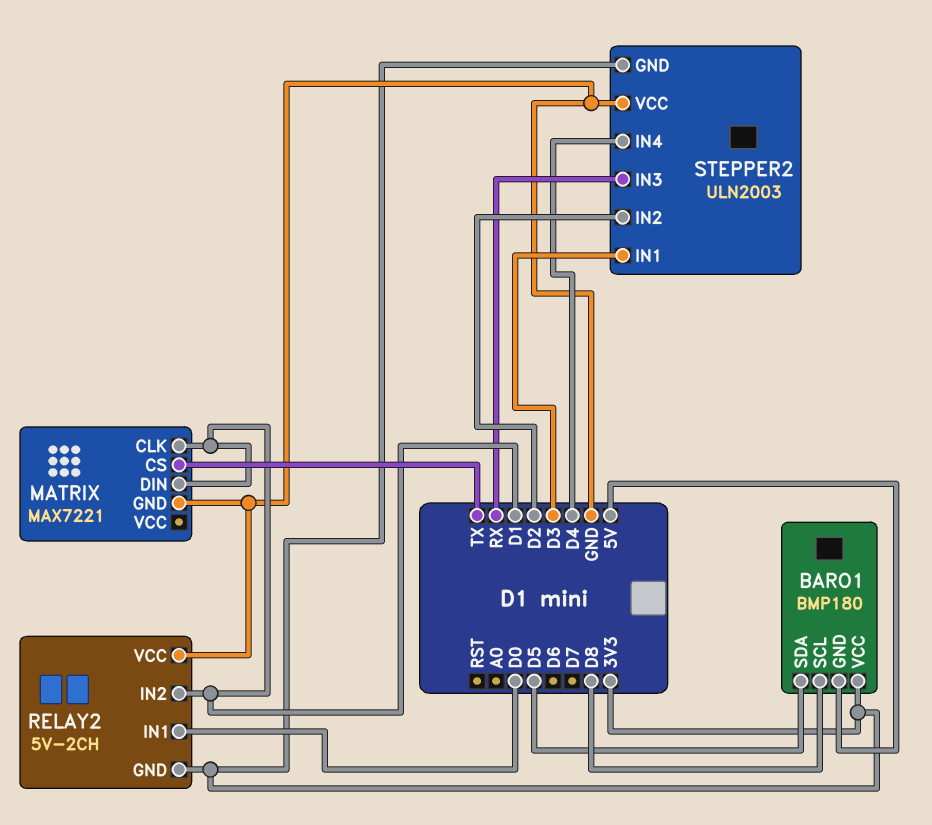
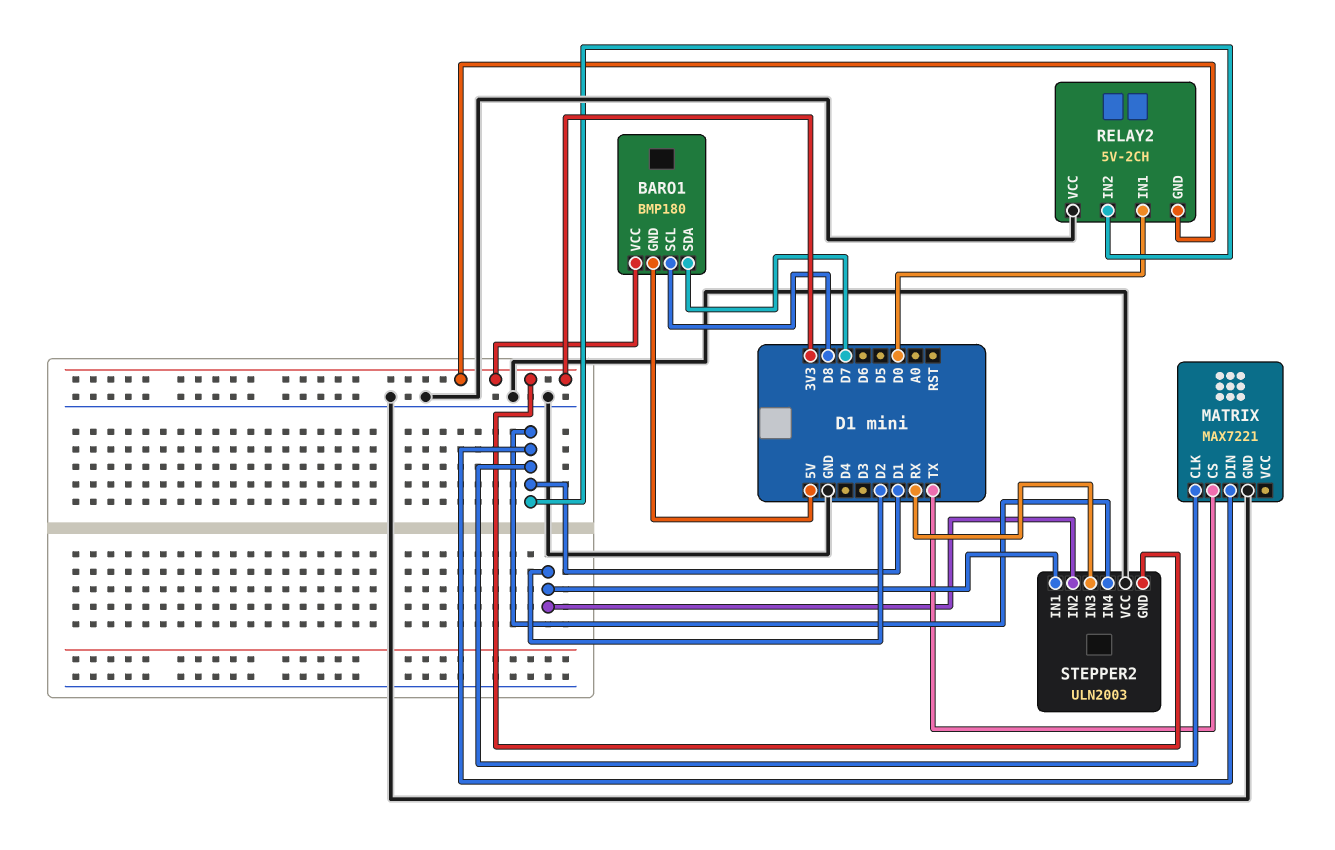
BARO1 pin SDA: D5 -> D7
STEPPER2 pin IN1: D3 -> D2
STEPPER2 pin IN4: D4 -> D1

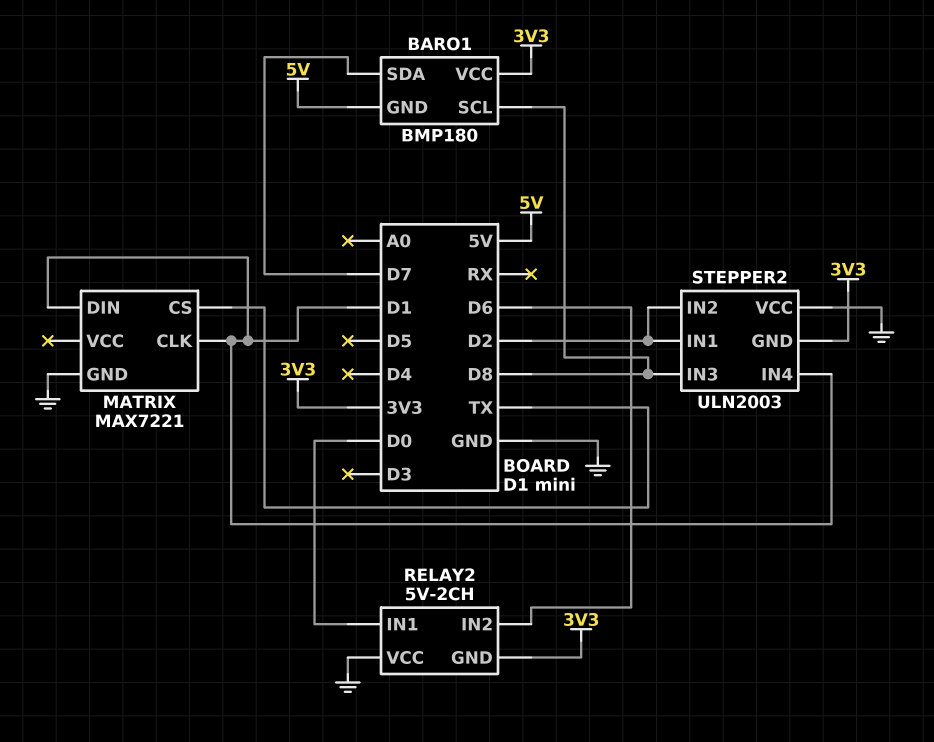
RELAY2 pin IN2: D1 -> D6
STEPPER2 pin IN3: RX -> D8

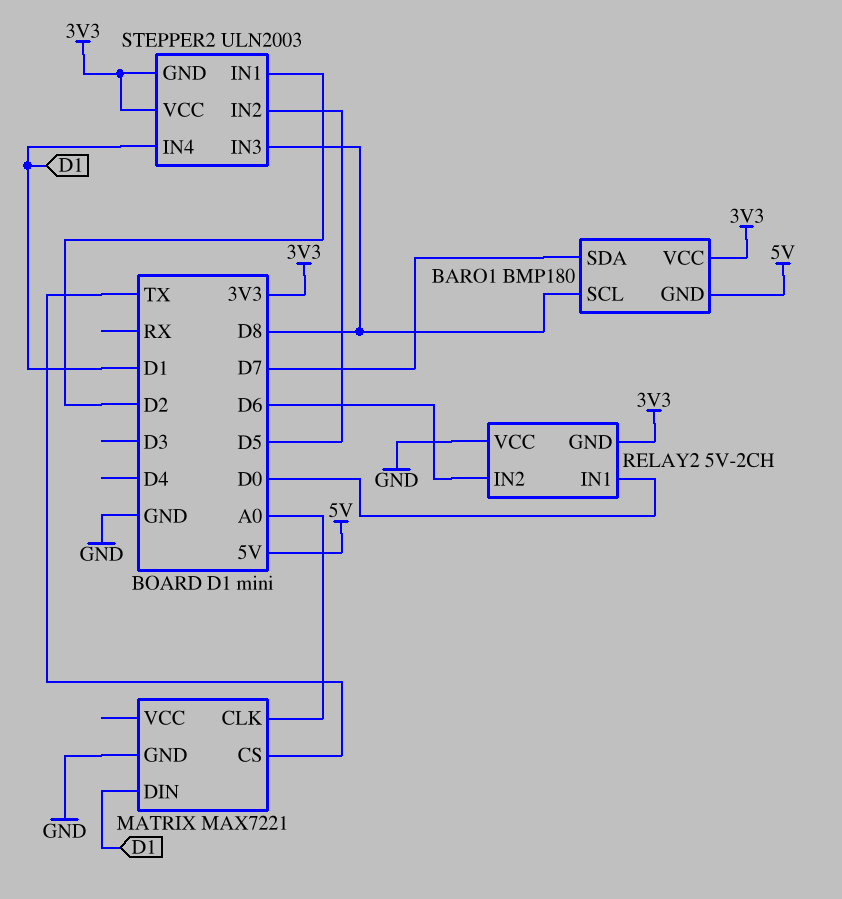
MATRIX pin CLK: D1 -> A0
STEPPER2 pin IN2: D2 -> D5
STEPPER2 pin VCC: GND -> 3V3

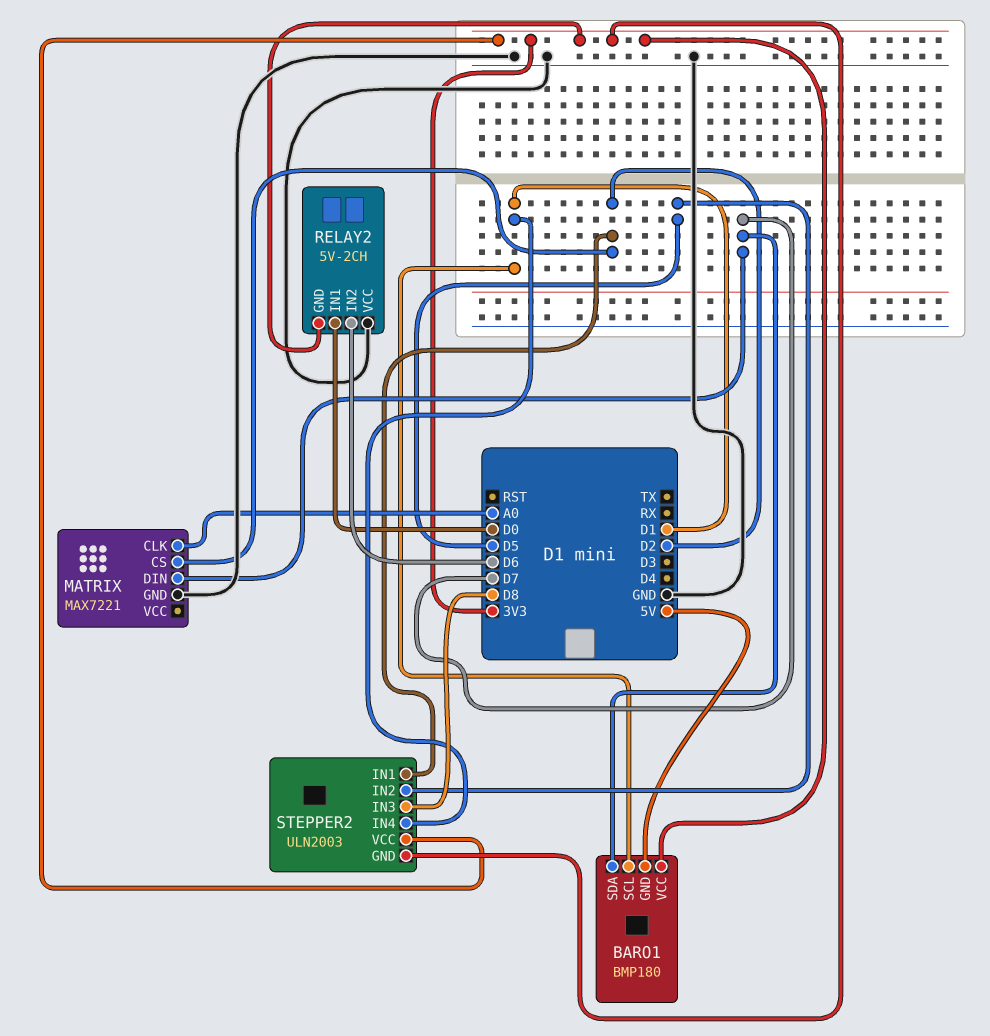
BARO1 pin SCL: D8 -> D1
MATRIX pin CS: TX -> D2
MATRIX pin DIN: D1 -> D7

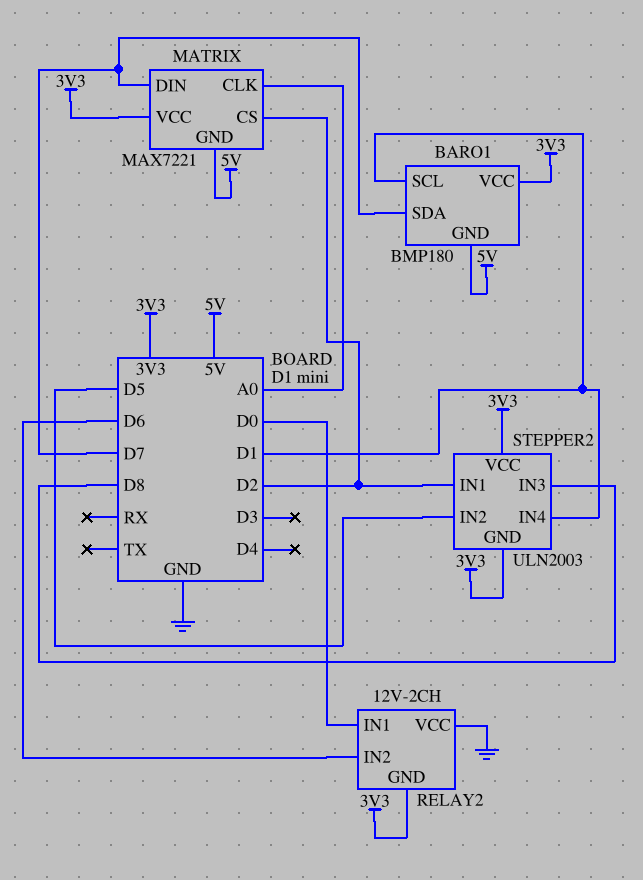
MATRIX pin GND: GND -> 5V
MATRIX pin VCC: none -> 3V3
RELAY2: 5V-2CH -> 12V-2CH

